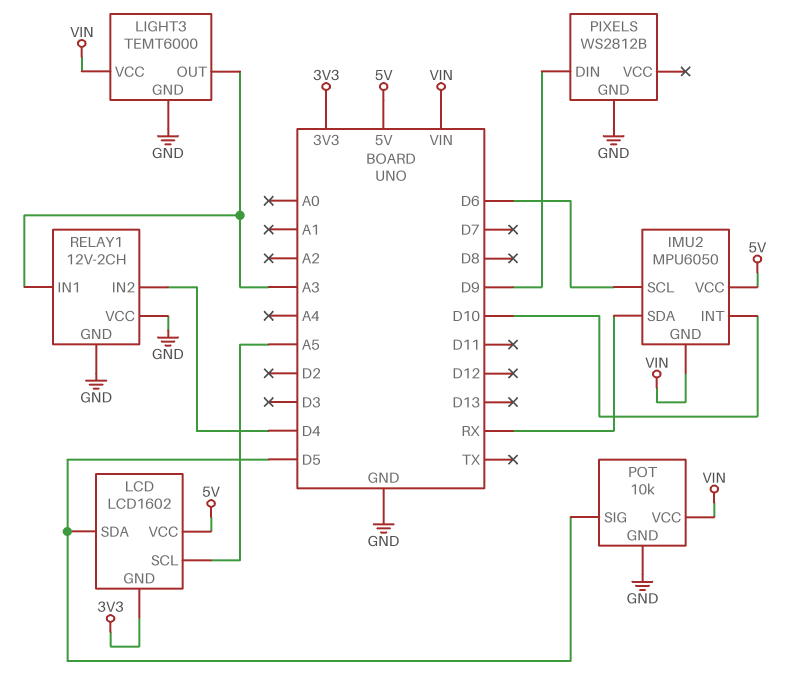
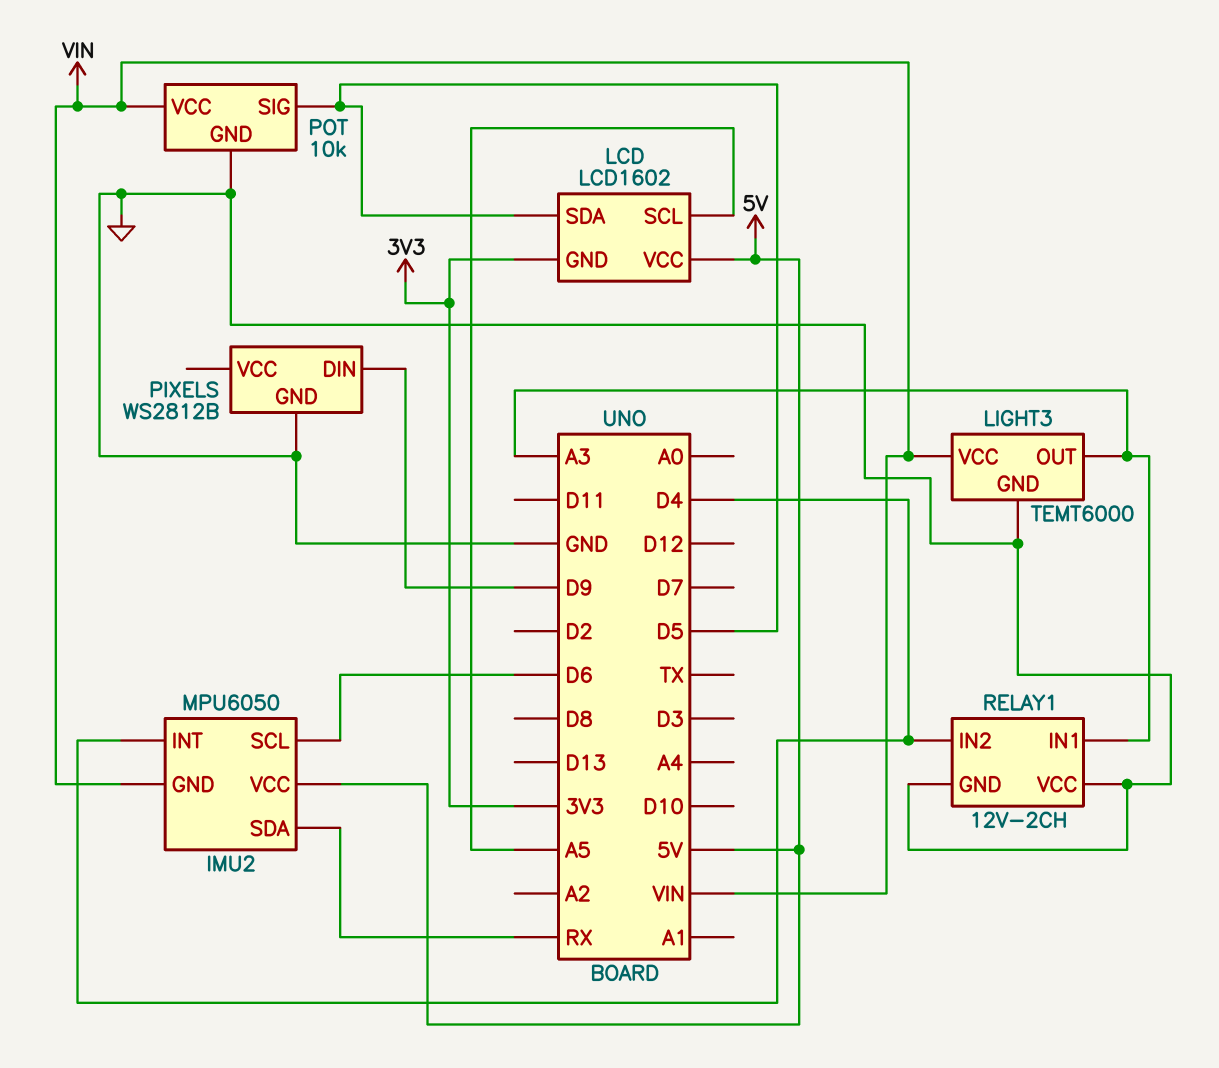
IMU2 pin INT: D10 -> D4

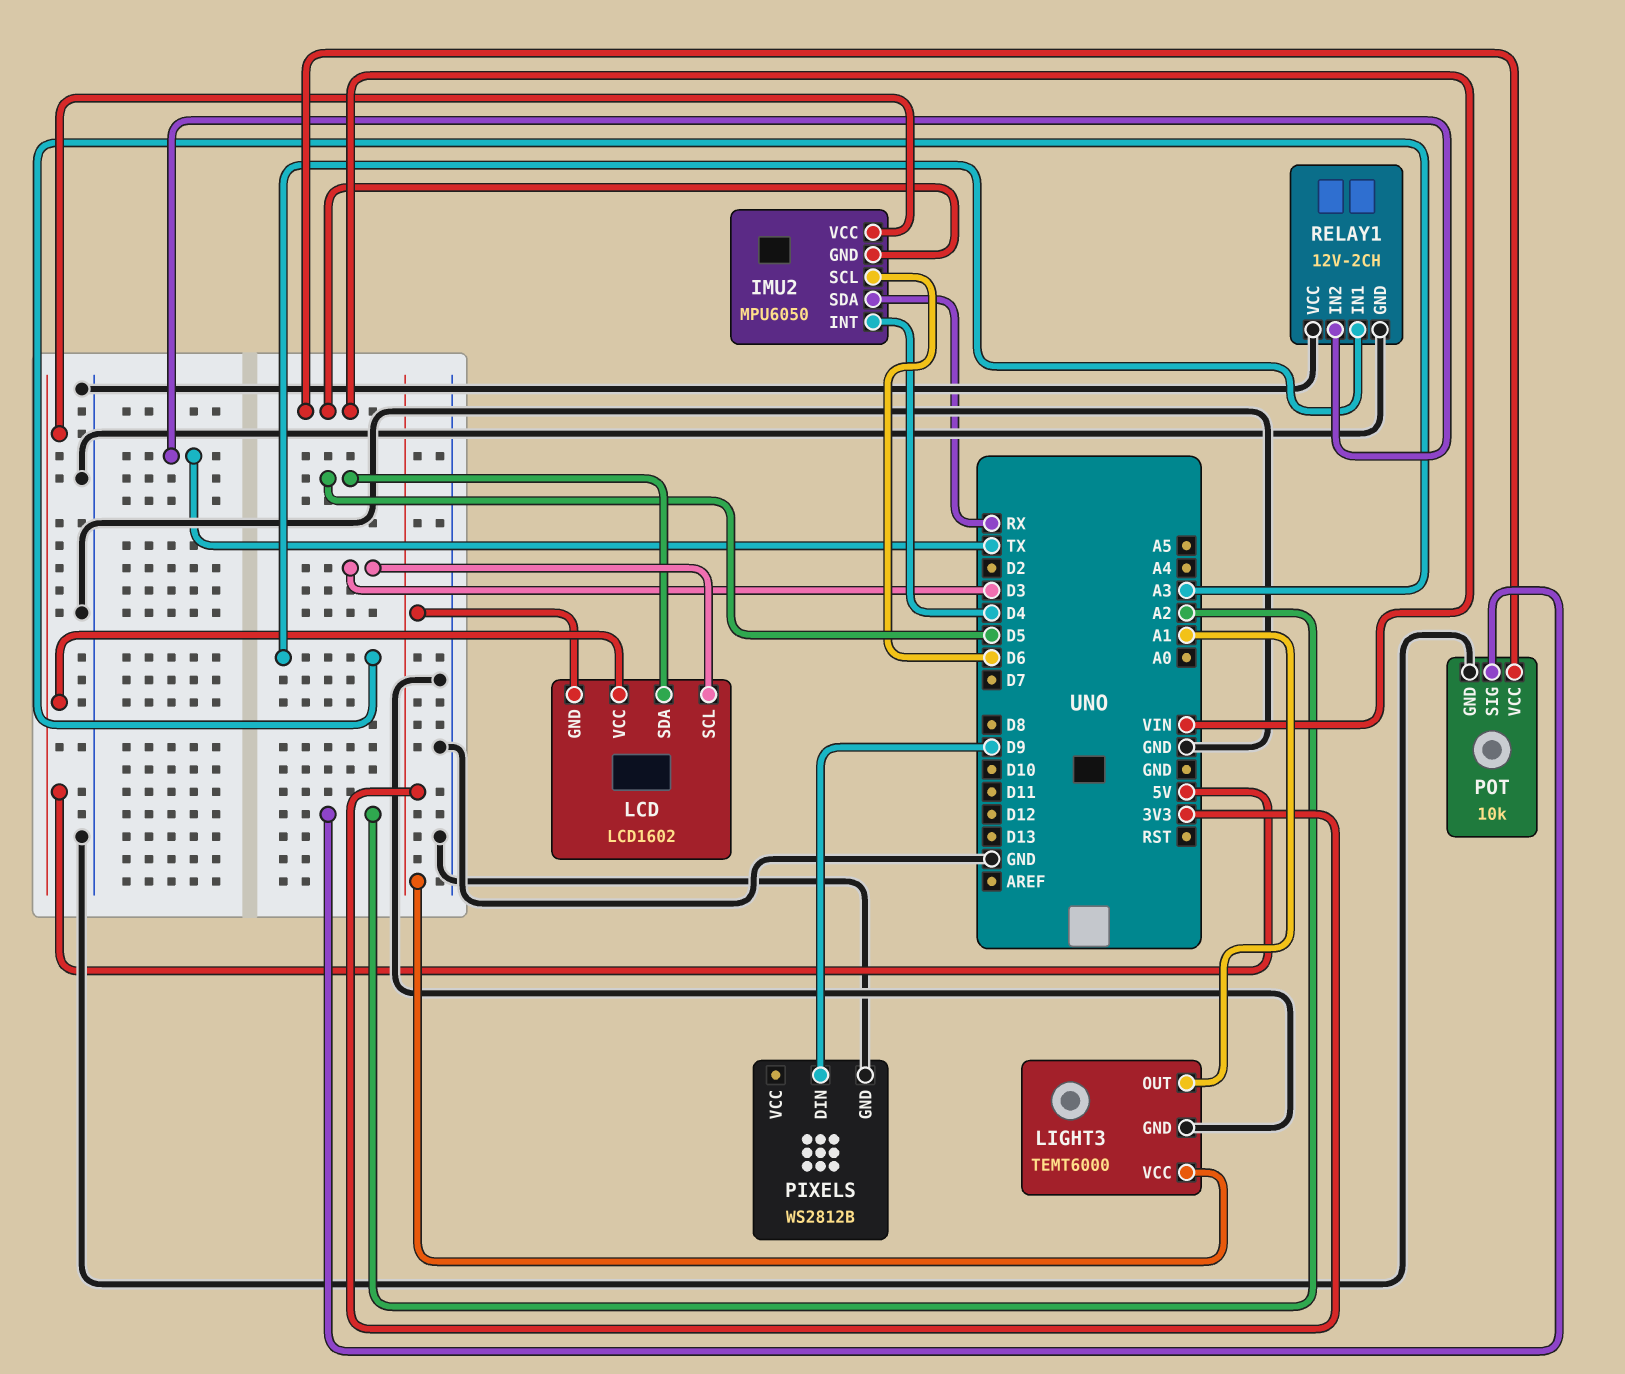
LCD pin SCL: A5 -> D3
LIGHT3 pin OUT: A3 -> A1
LIGHT3 pin VCC: VIN -> 3V3
POT pin SIG: D5 -> A2
RELAY1 pin IN2: D4 -> TX

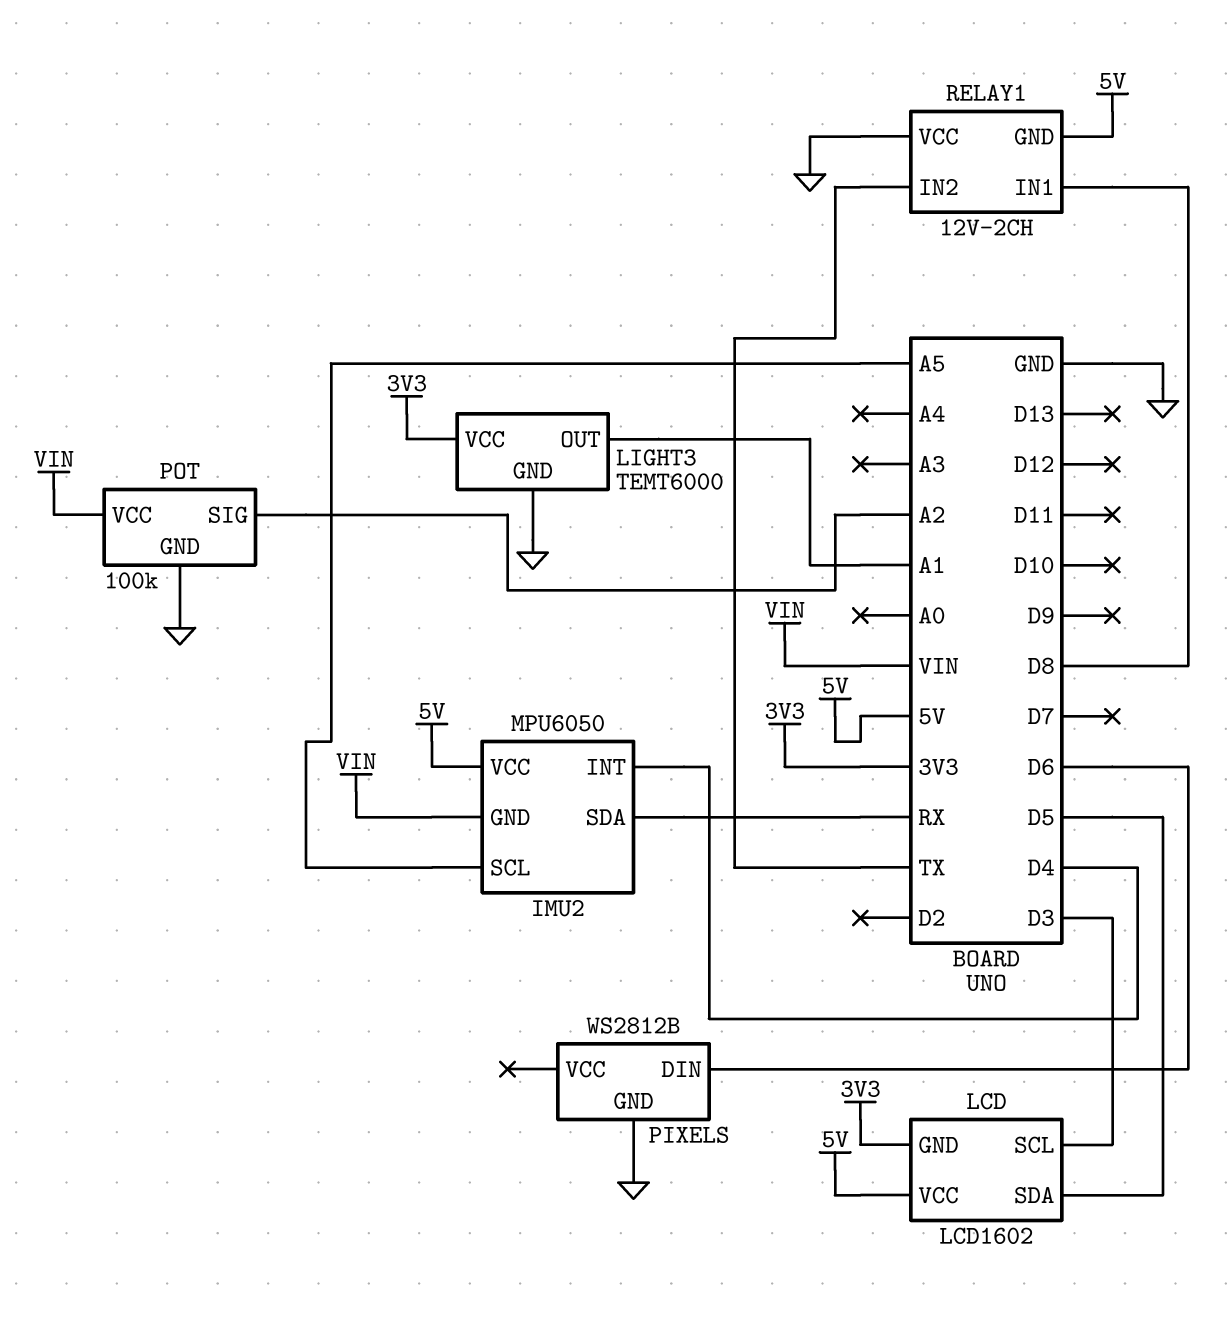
IMU2 pin SCL: D6 -> A5
PIXELS pin DIN: D9 -> D6
POT: 10k -> 100k
RELAY1 pin GND: GND -> 5V
RELAY1 pin IN1: A3 -> D8

